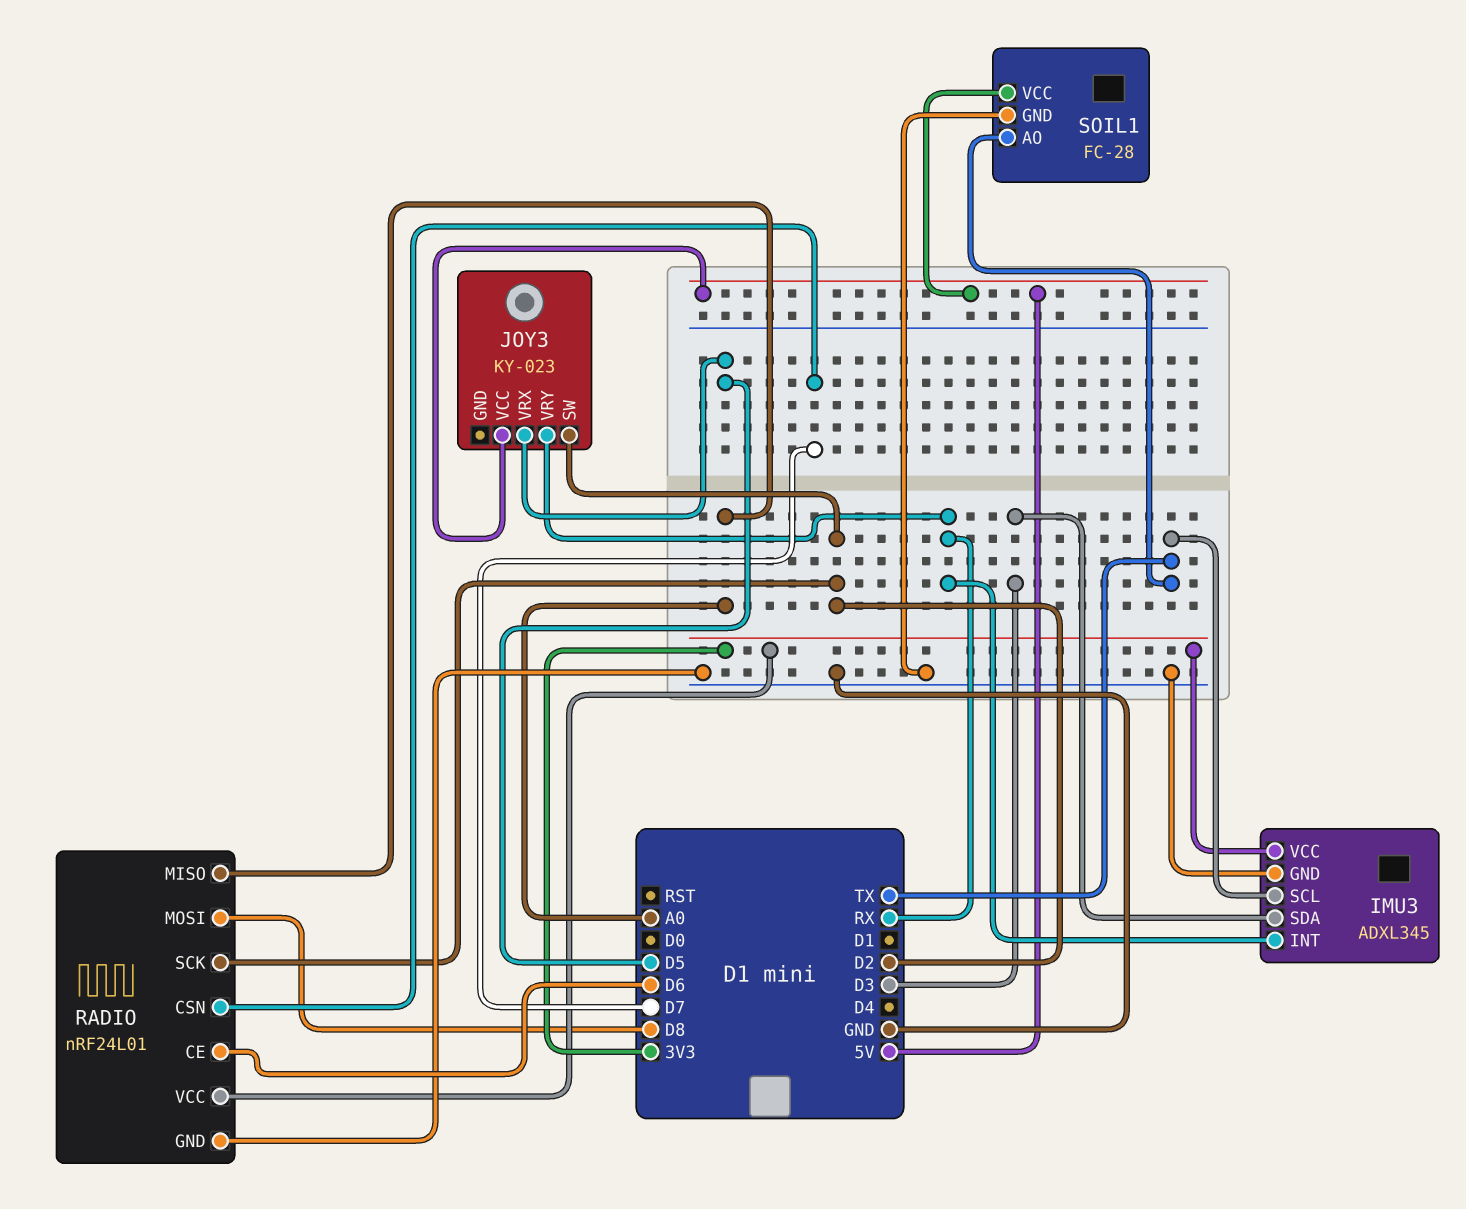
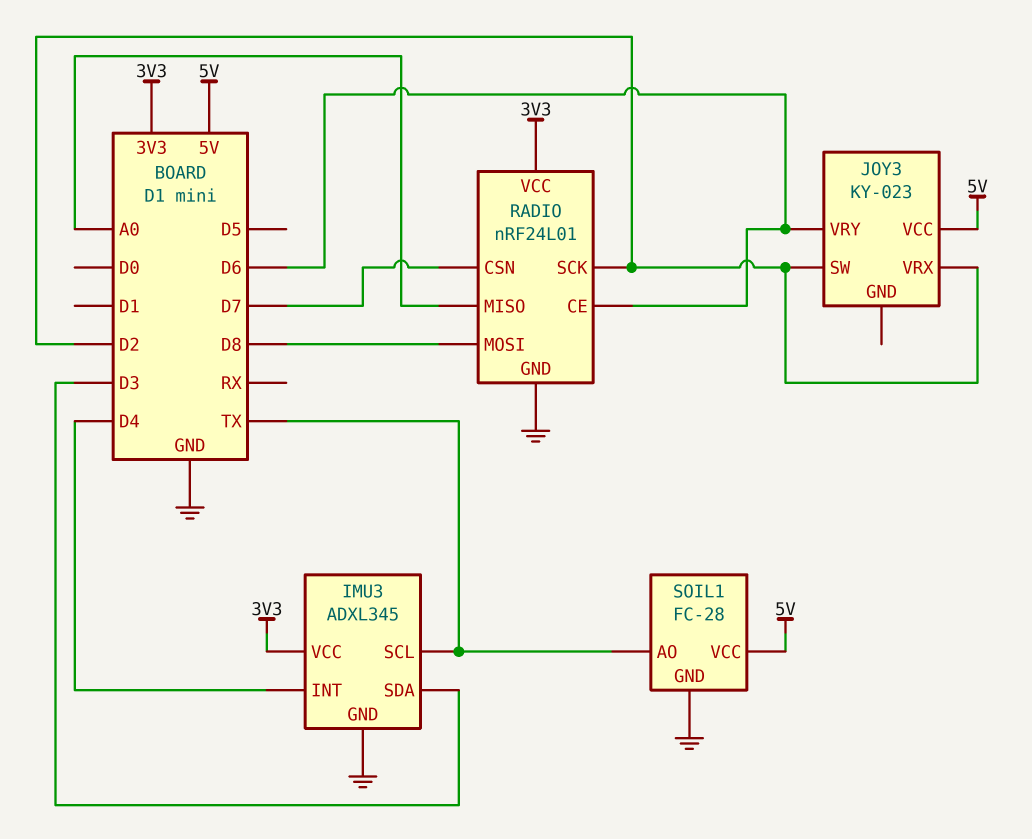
IMU3 pin INT: RX -> D4
JOY3 pin VRX: D5 -> D2
JOY3 pin VRY: RX -> D6

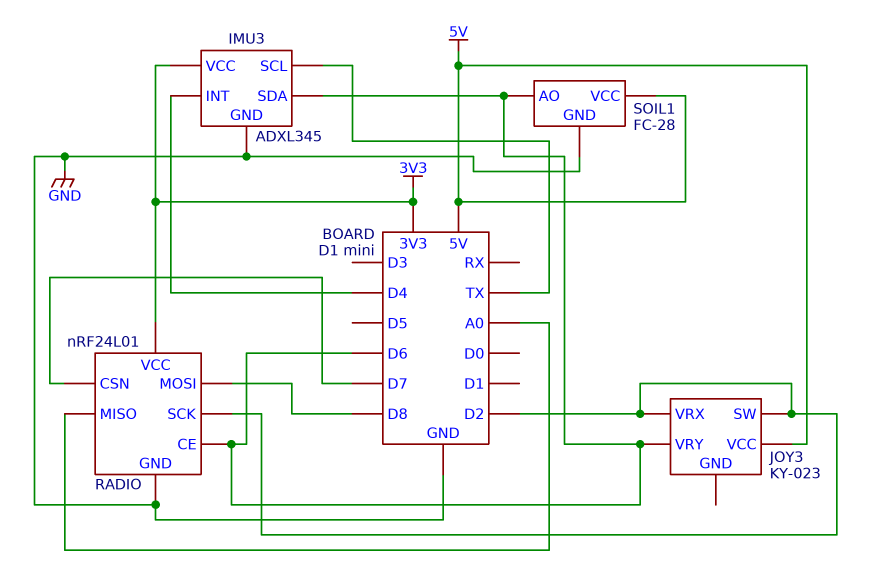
IMU3 pin SDA: D3 -> D6
SOIL1 pin AO: TX -> D6

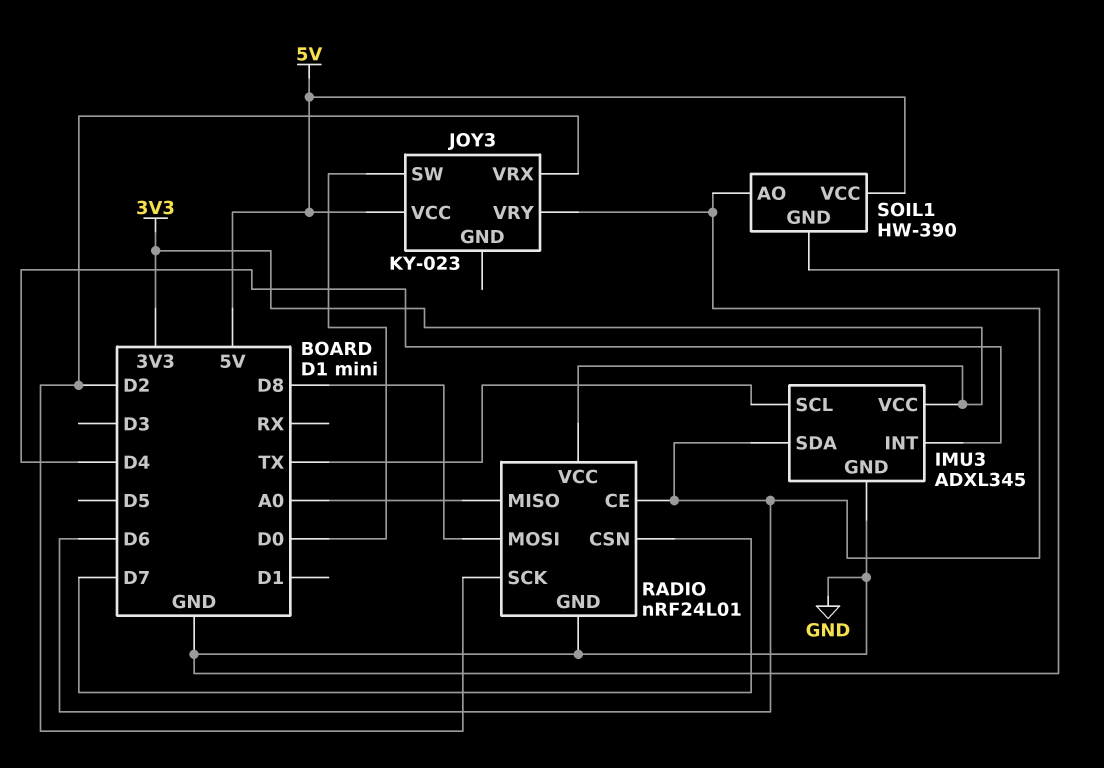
JOY3 pin SW: D2 -> D0
SOIL1: FC-28 -> HW-390

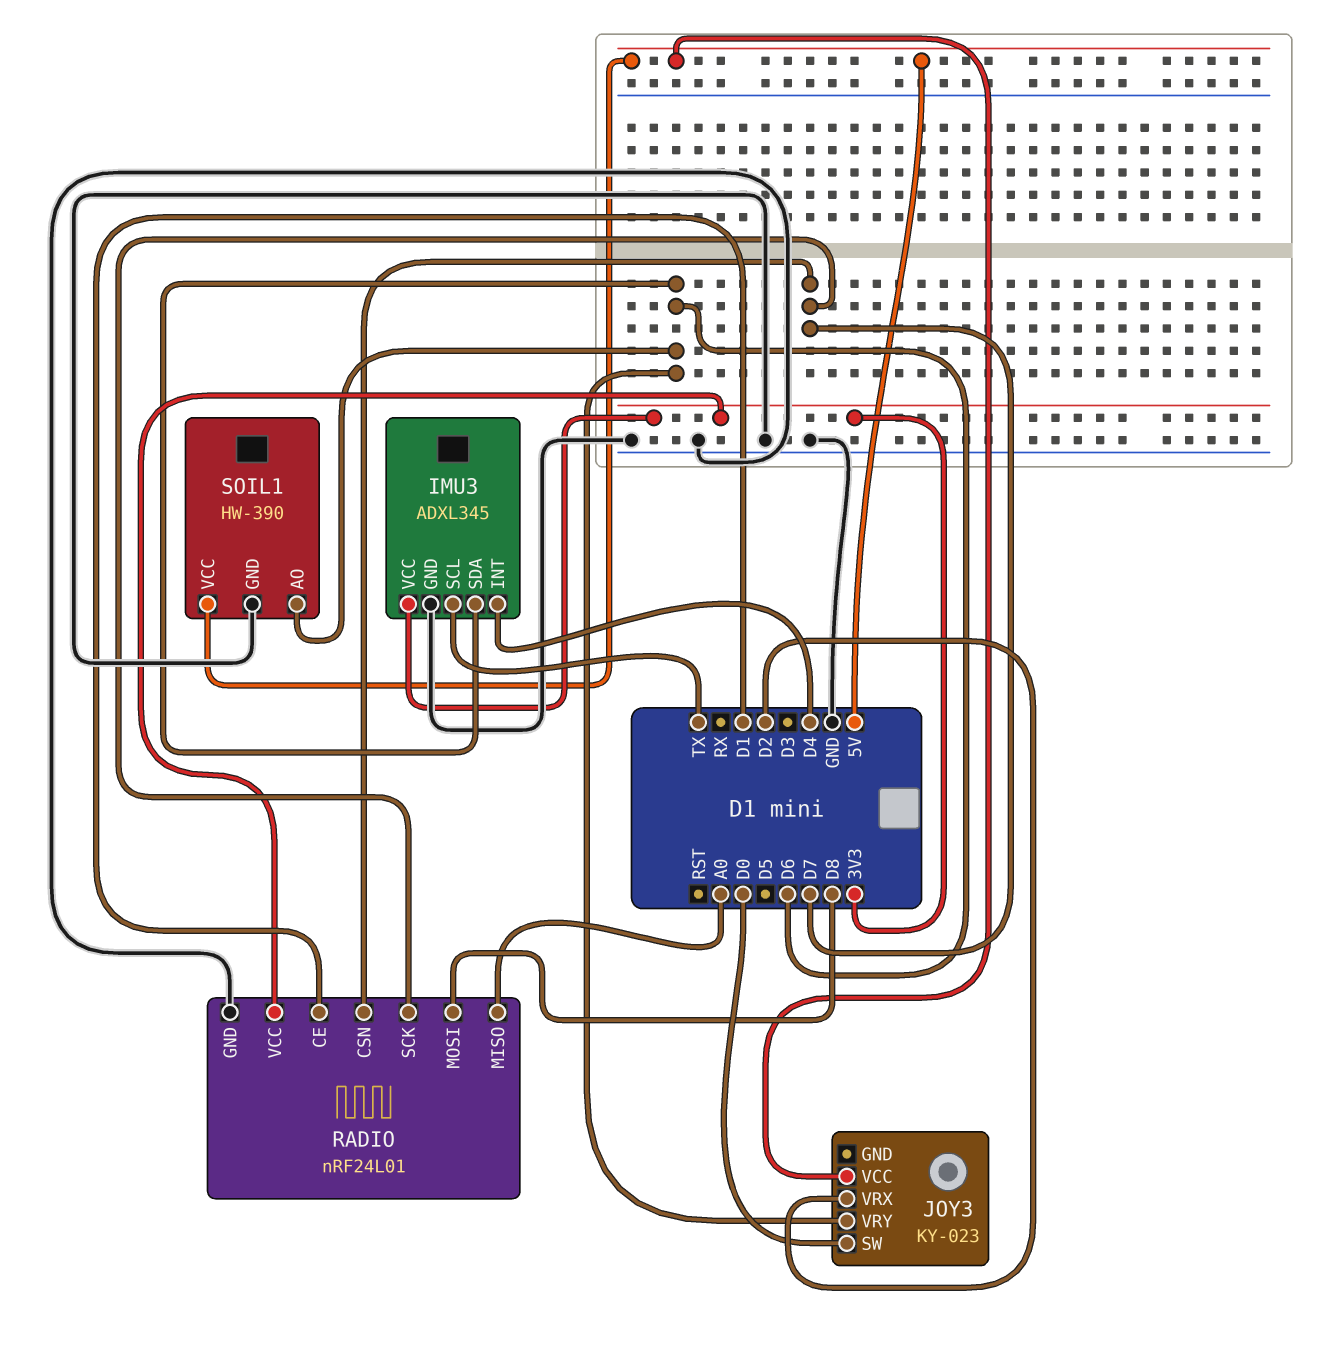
RADIO pin CE: D6 -> D1
RADIO pin SCK: D2 -> D7

